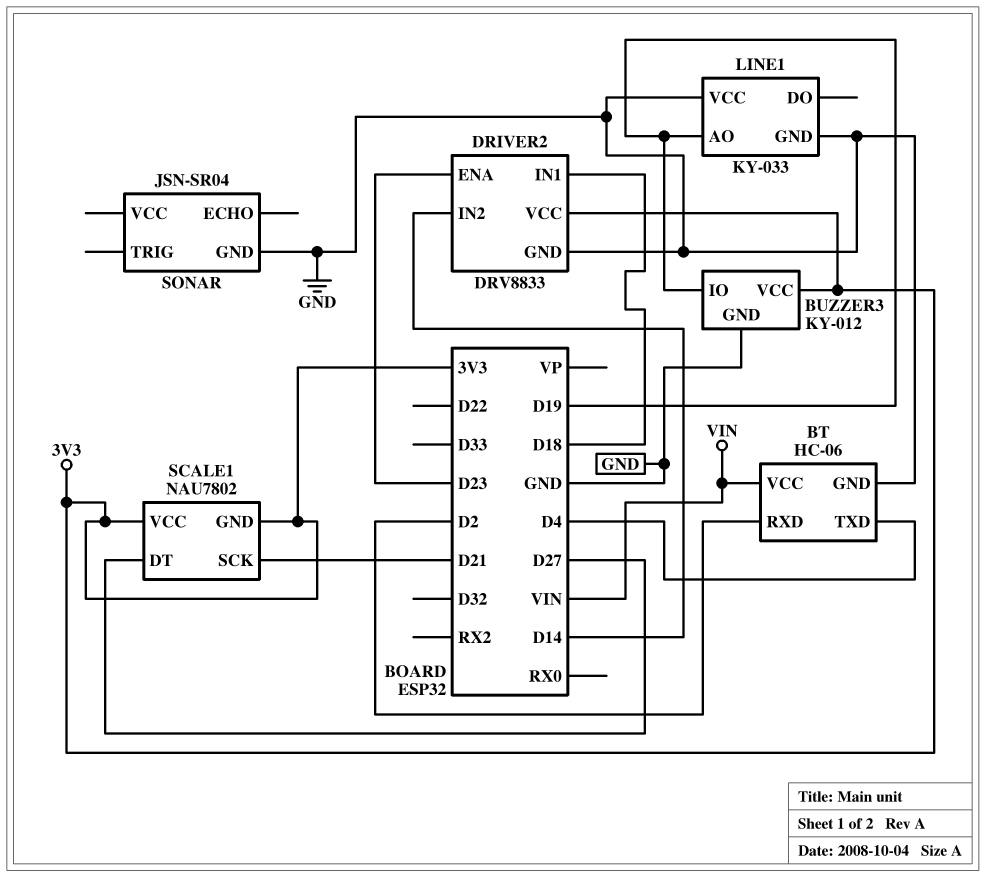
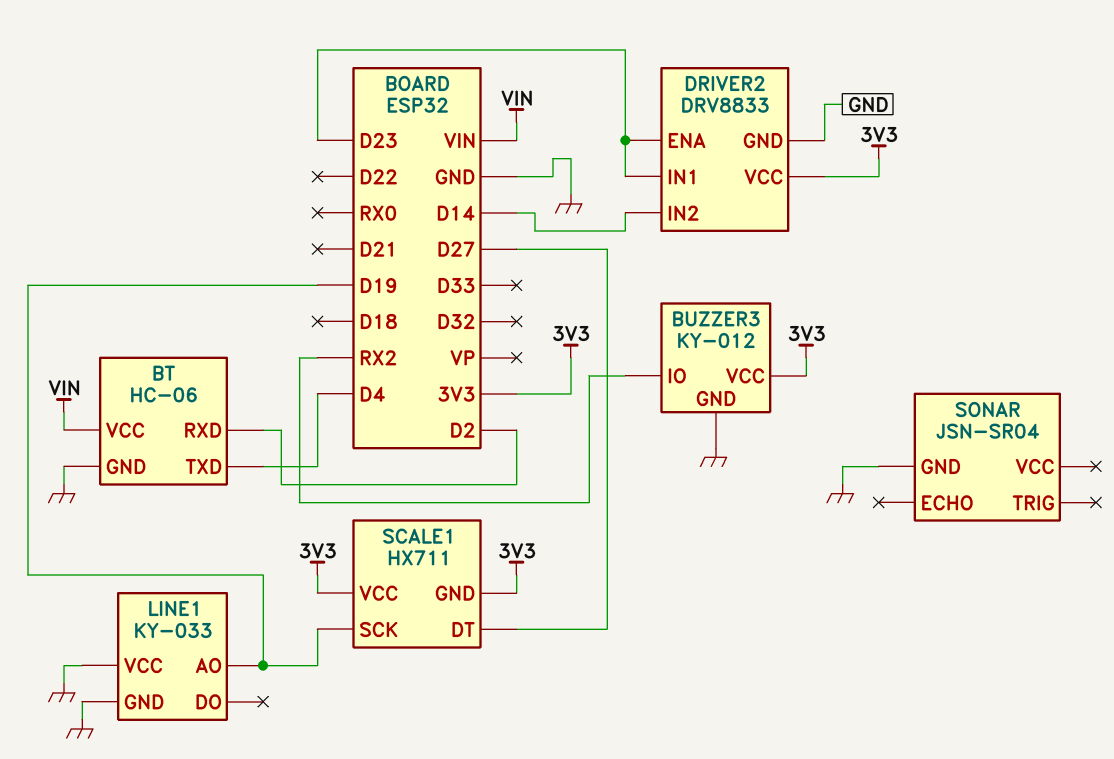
BUZZER3 pin IO: D19 -> RX2
DRIVER2 pin IN1: D18 -> D23
SCALE1: NAU7802 -> HX711
SCALE1 pin SCK: D21 -> D19

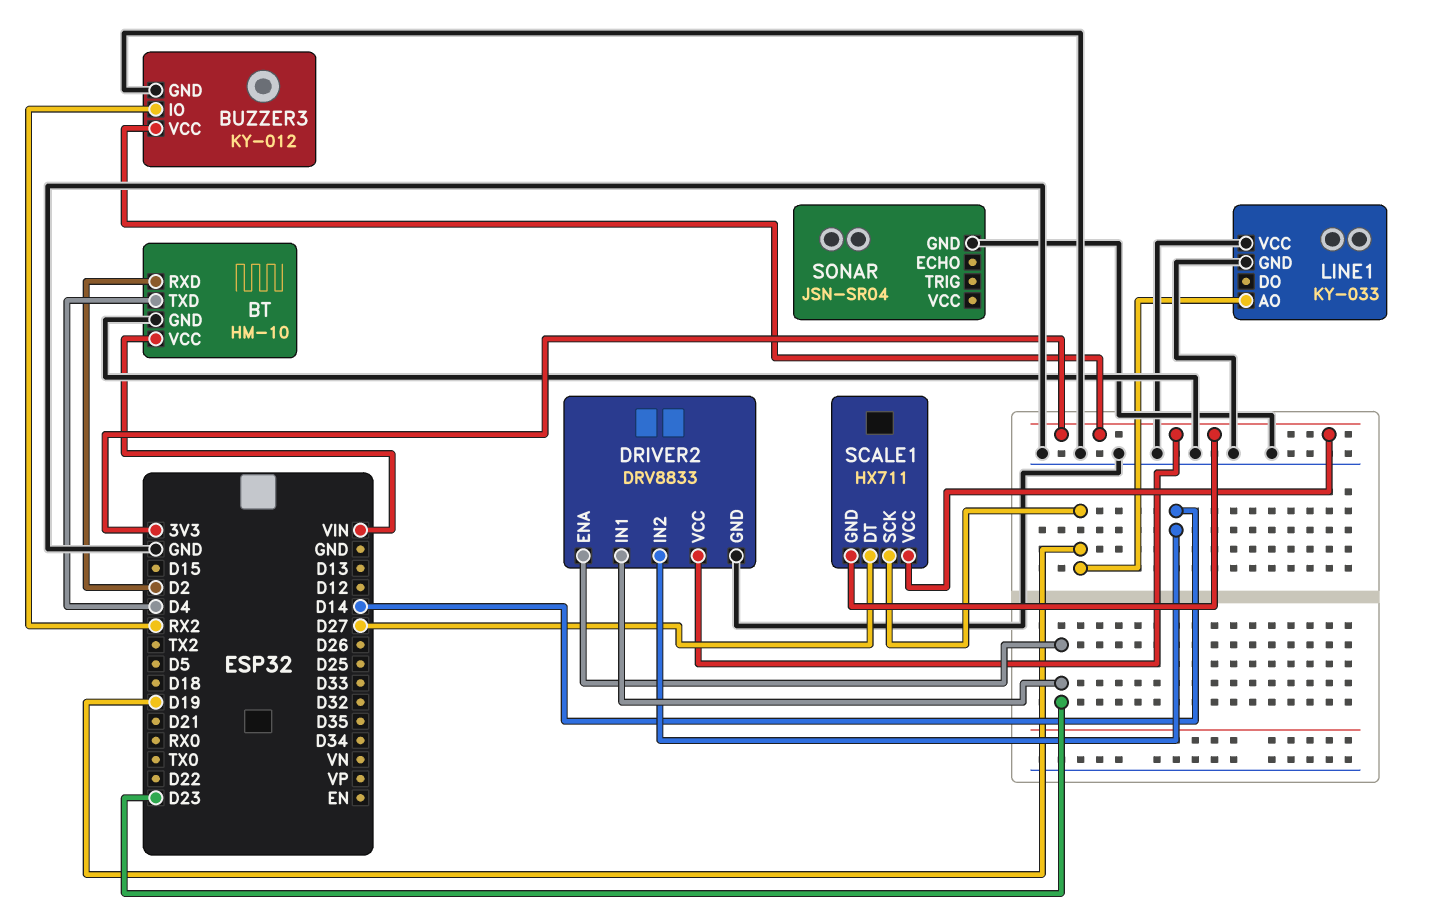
BT: HC-06 -> HM-10

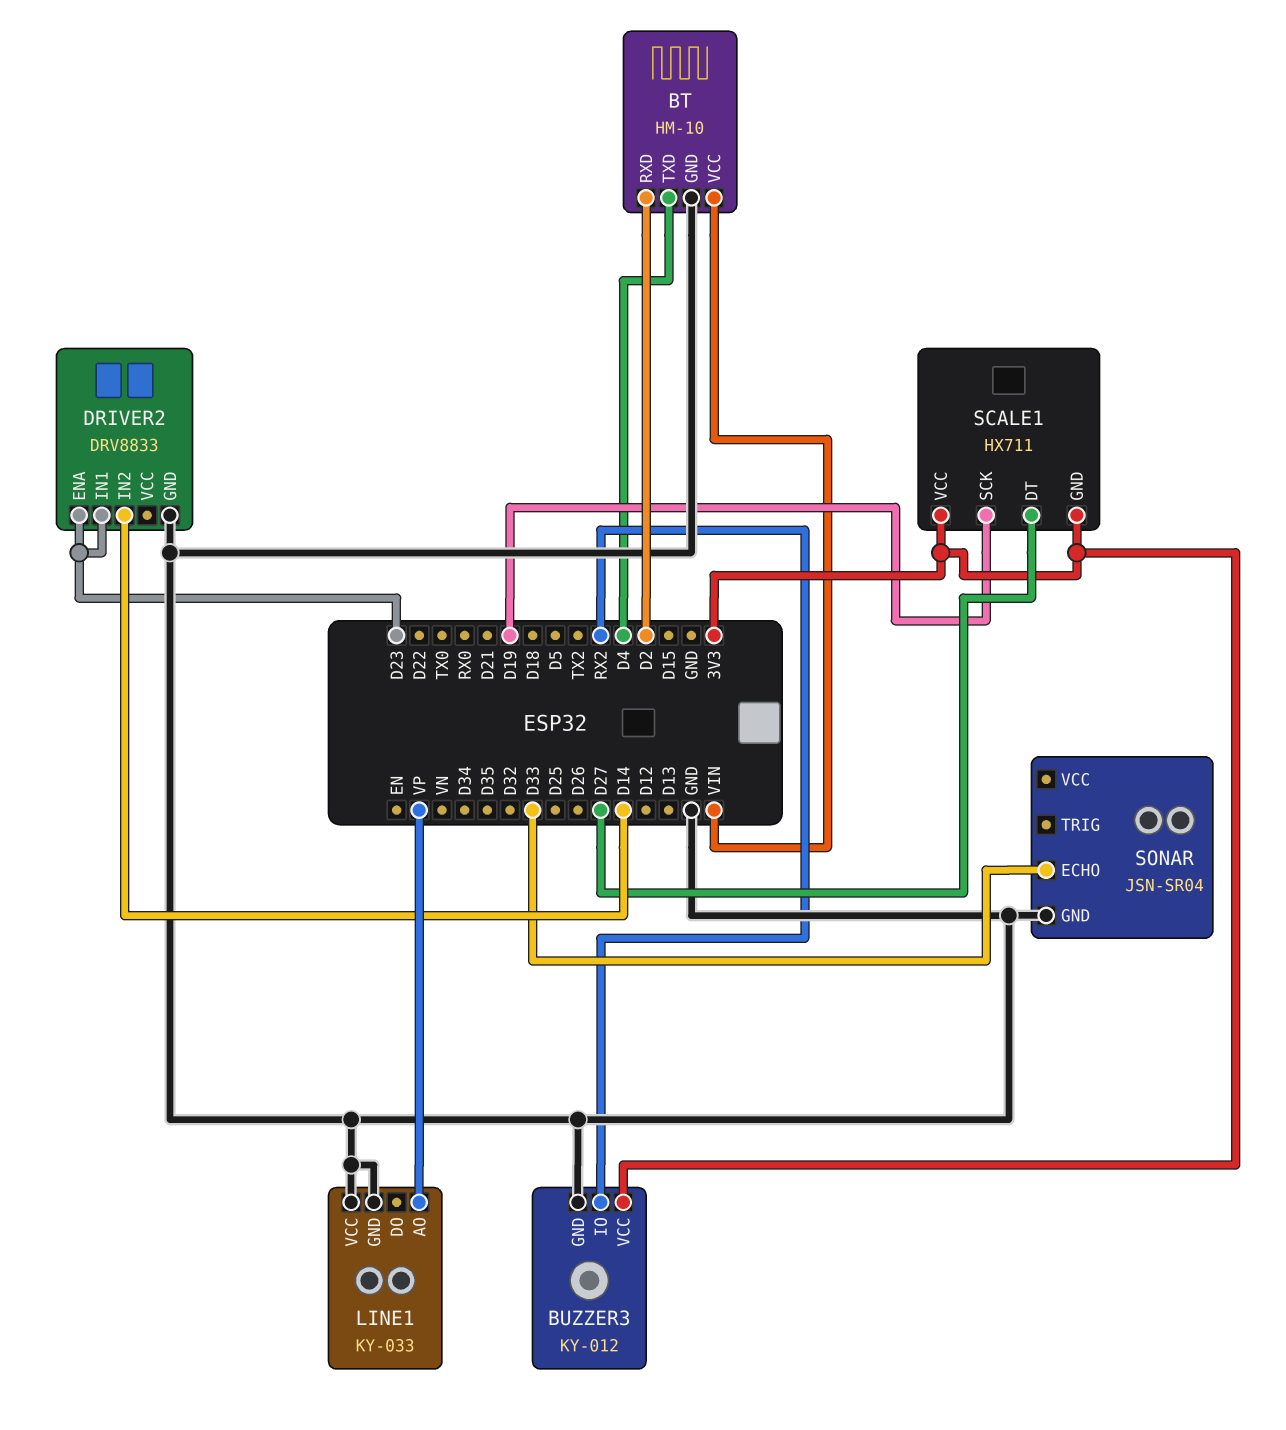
DRIVER2 pin VCC: 3V3 -> none
LINE1 pin AO: D19 -> VP
SONAR pin ECHO: none -> D33

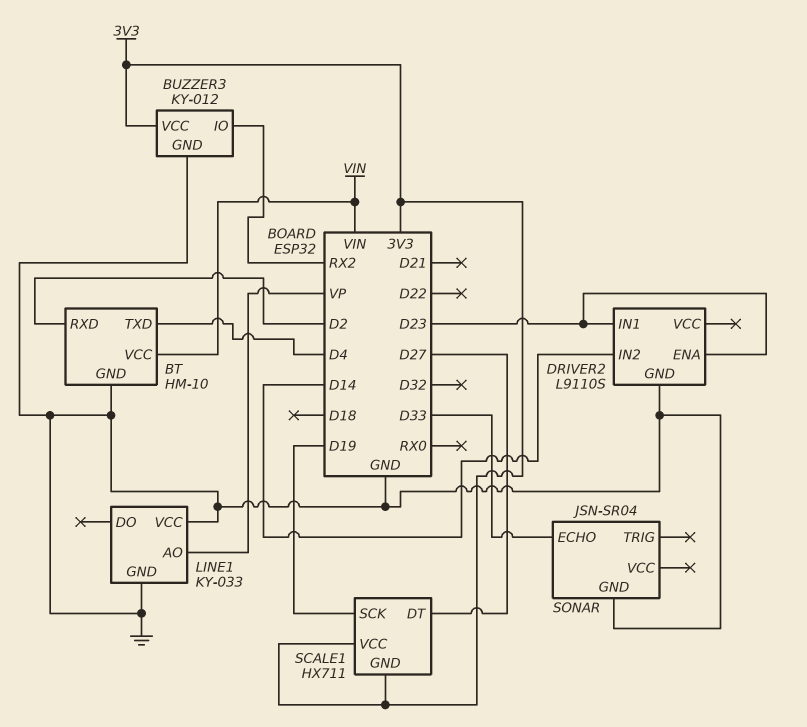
DRIVER2: DRV8833 -> L9110S

